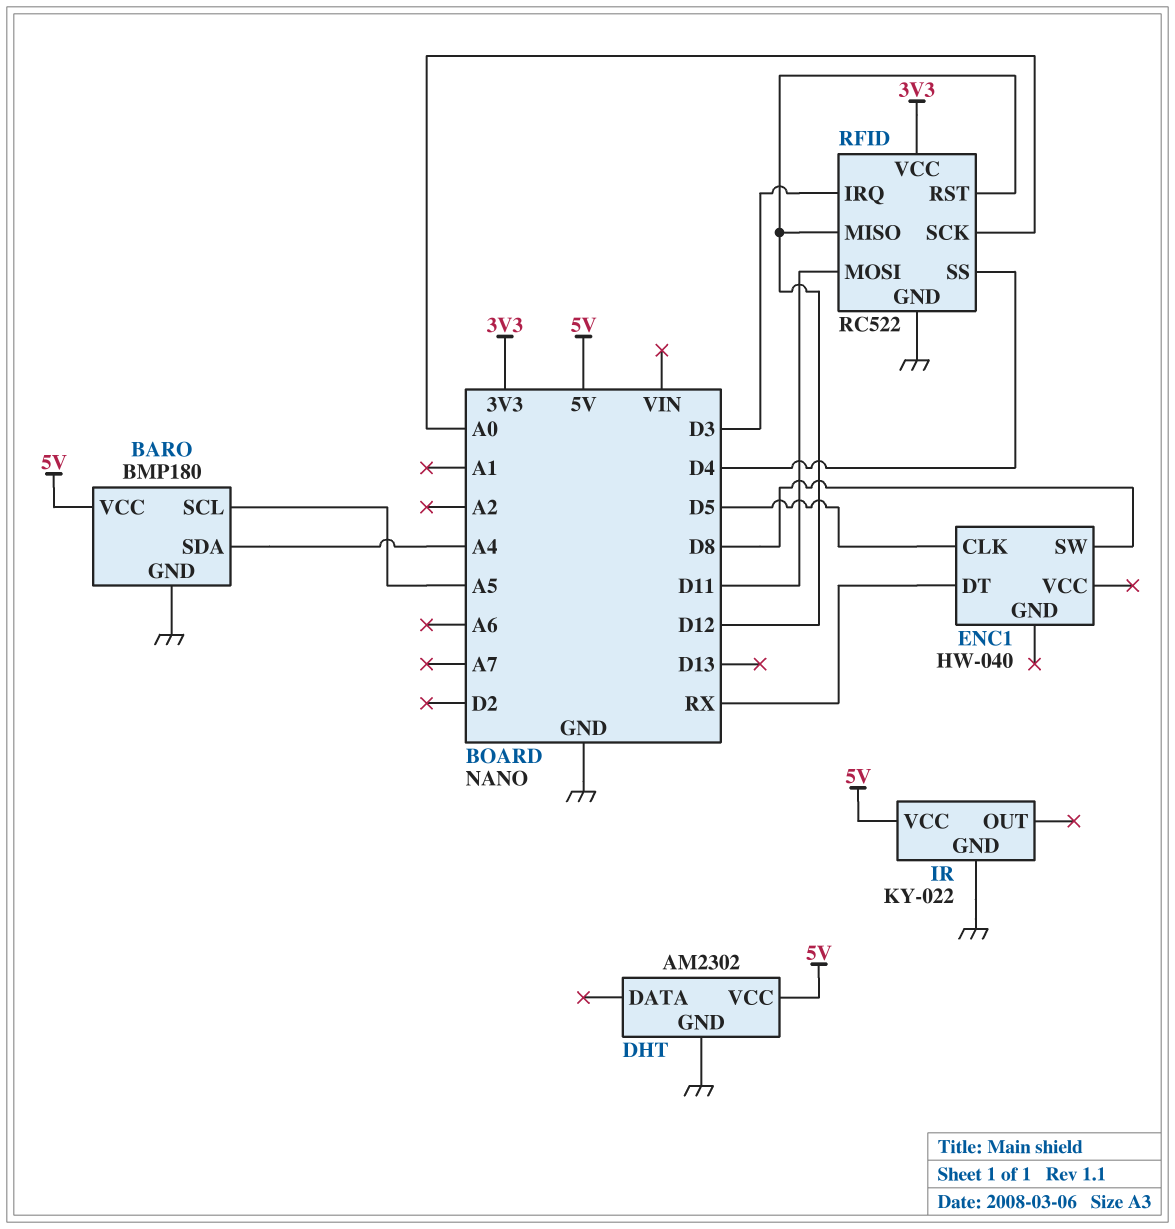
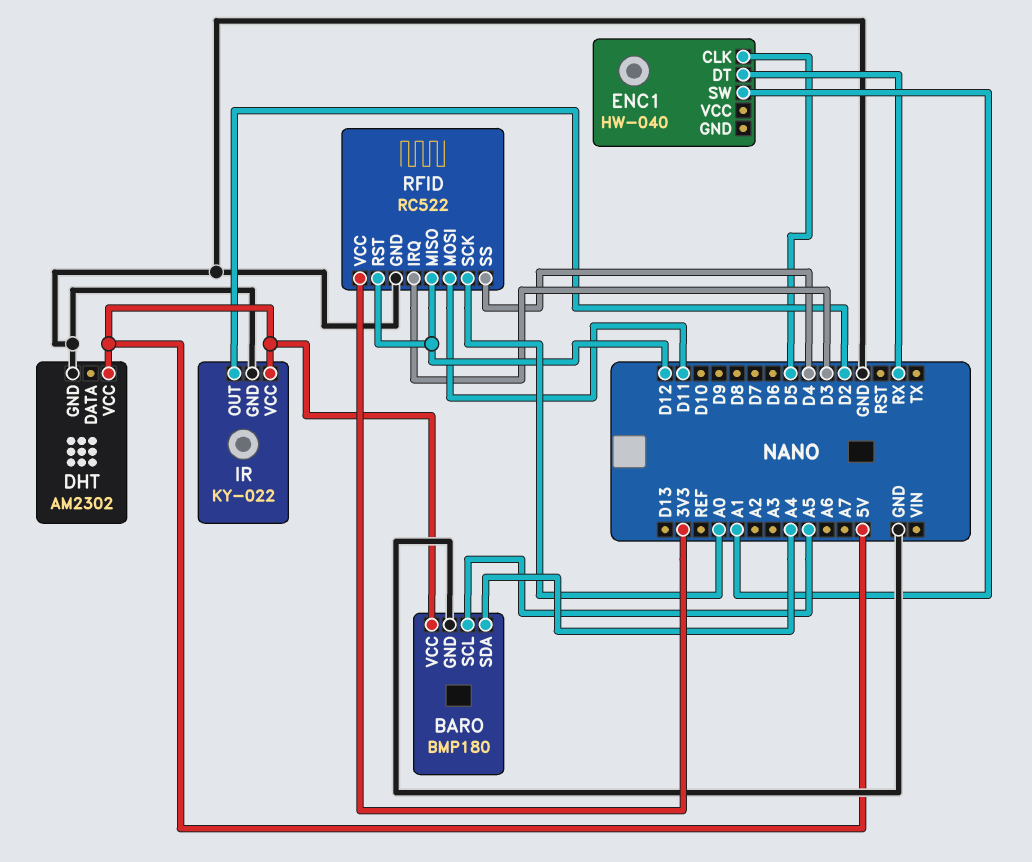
ENC1 pin SW: D8 -> A1
IR pin OUT: none -> D2

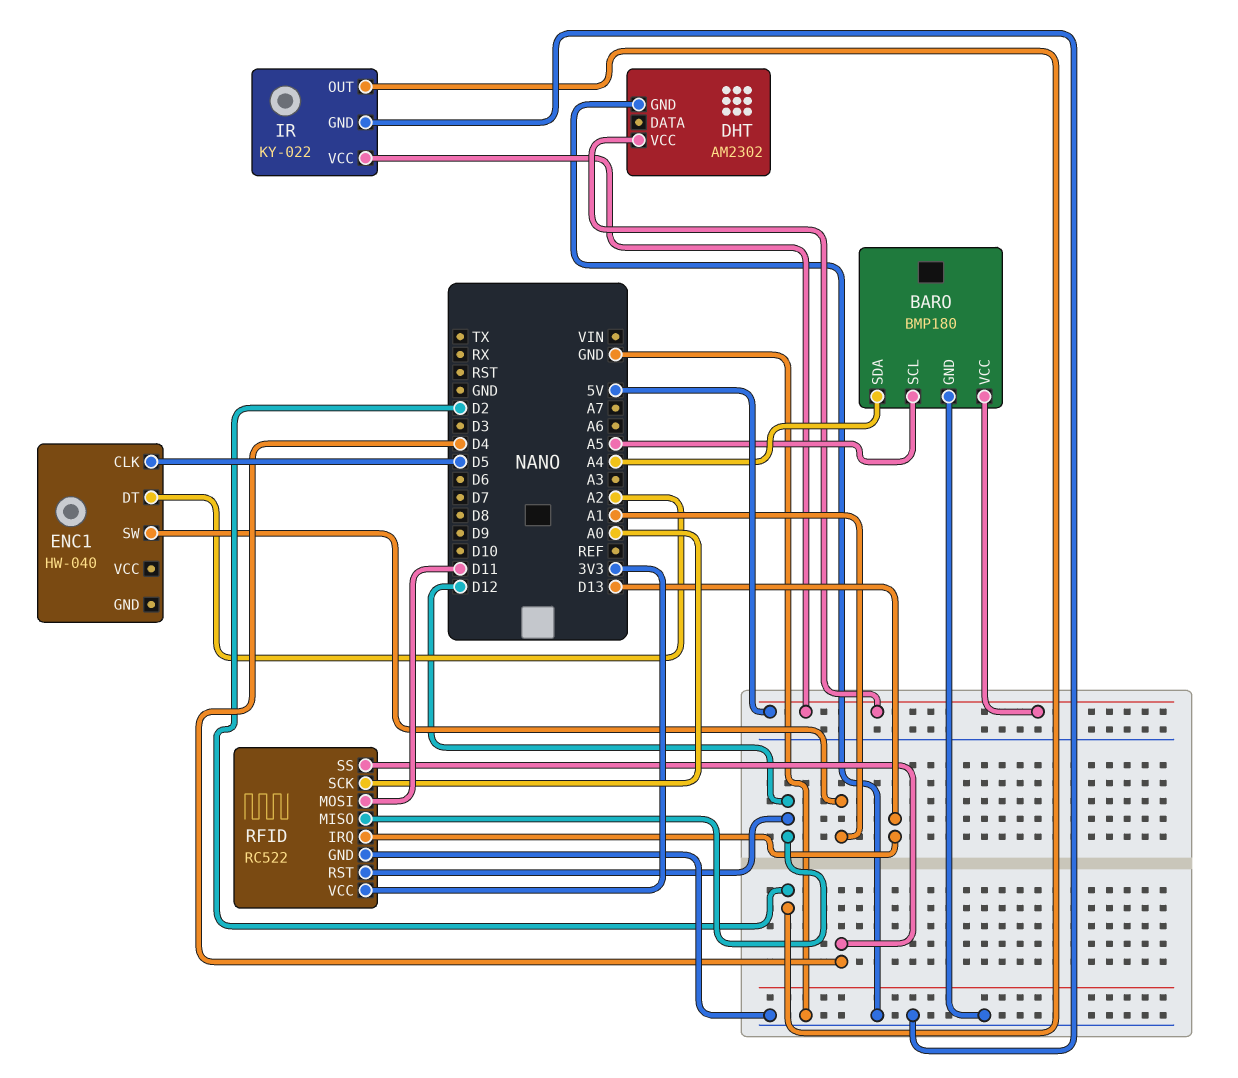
ENC1 pin DT: RX -> A2
RFID pin IRQ: D3 -> D13

